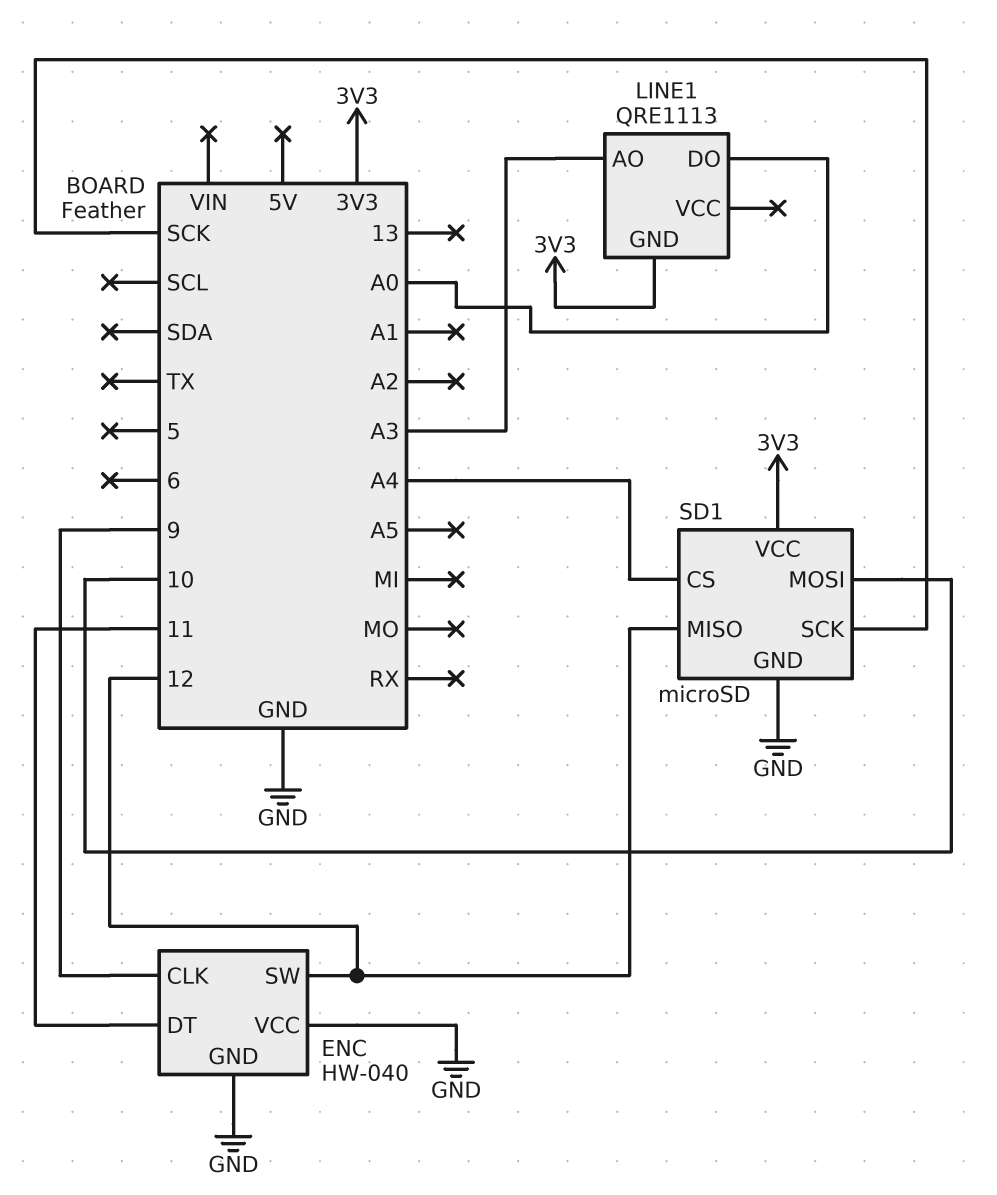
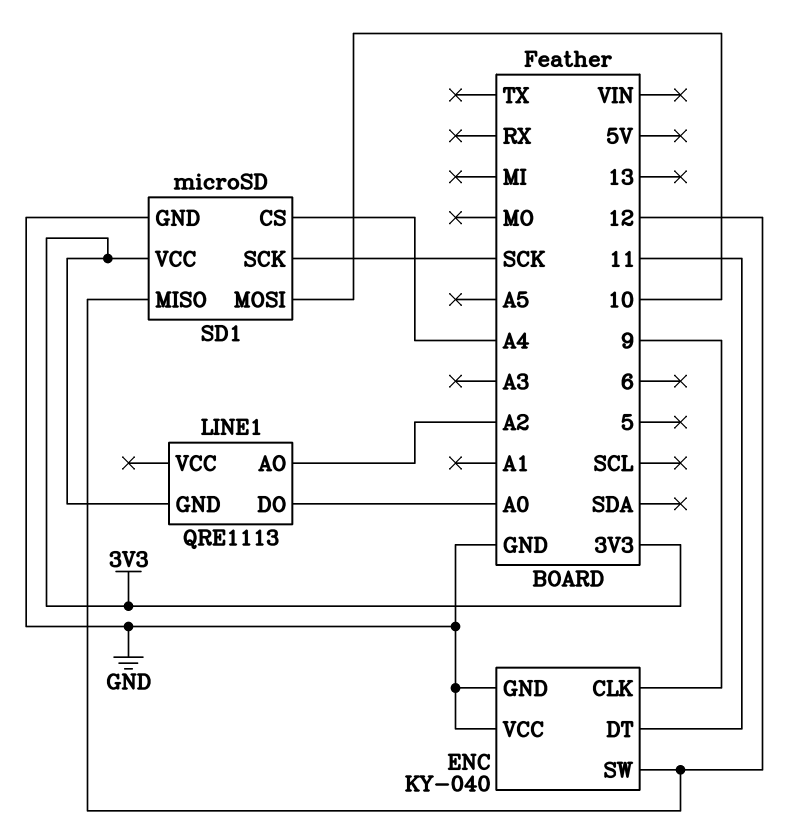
ENC: HW-040 -> KY-040
LINE1 pin AO: A3 -> A2

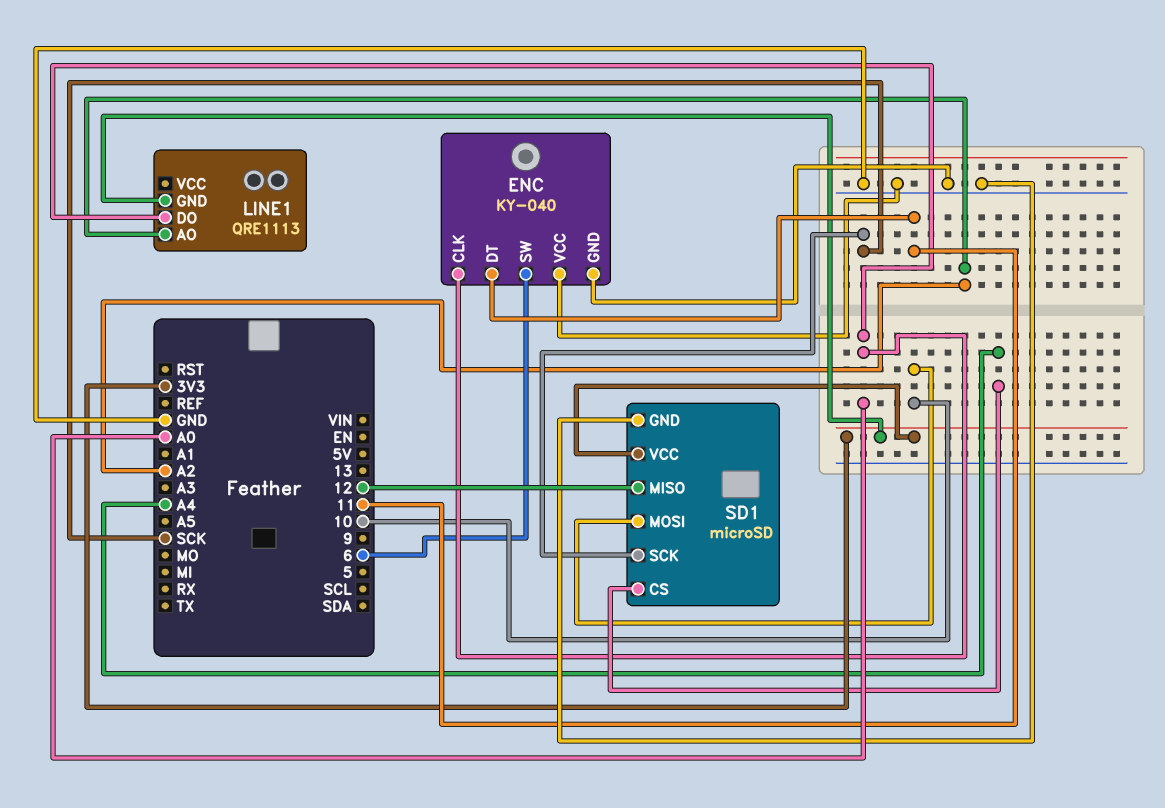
ENC pin CLK: 9 -> A0
ENC pin SW: 12 -> 6

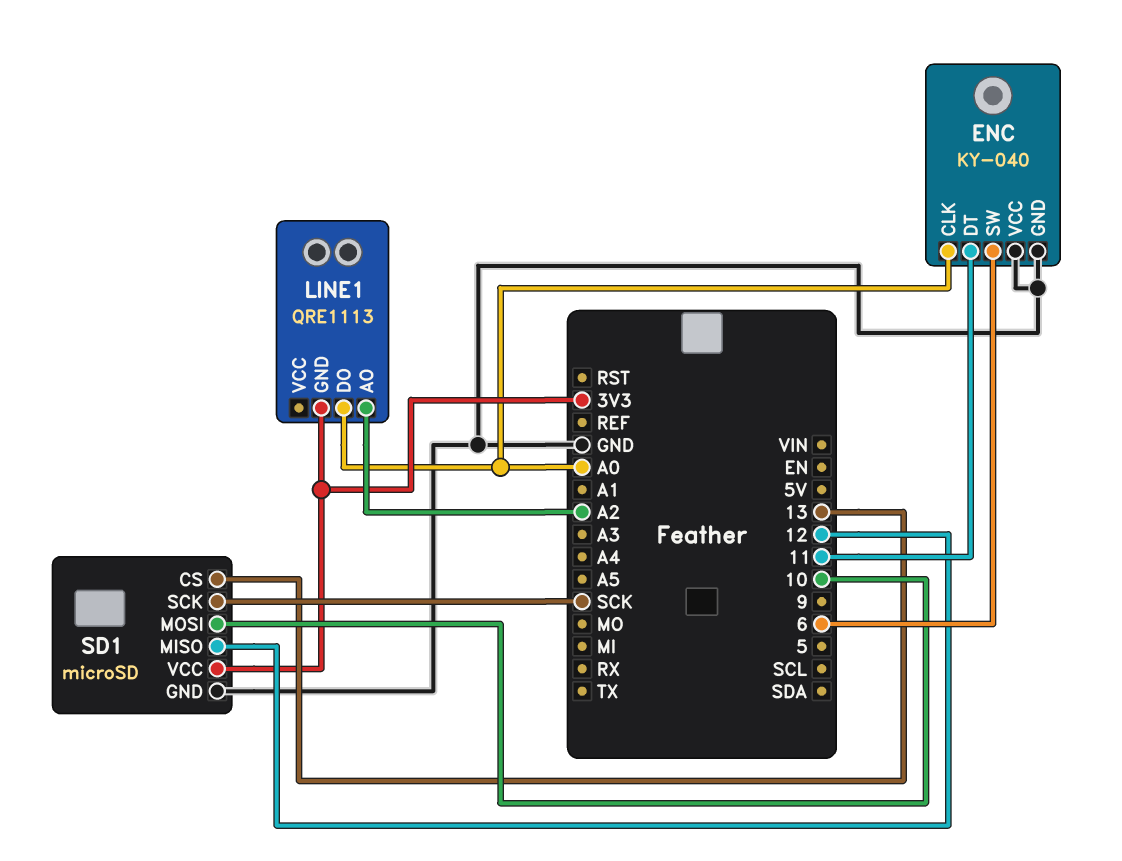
SD1 pin CS: A4 -> 13

